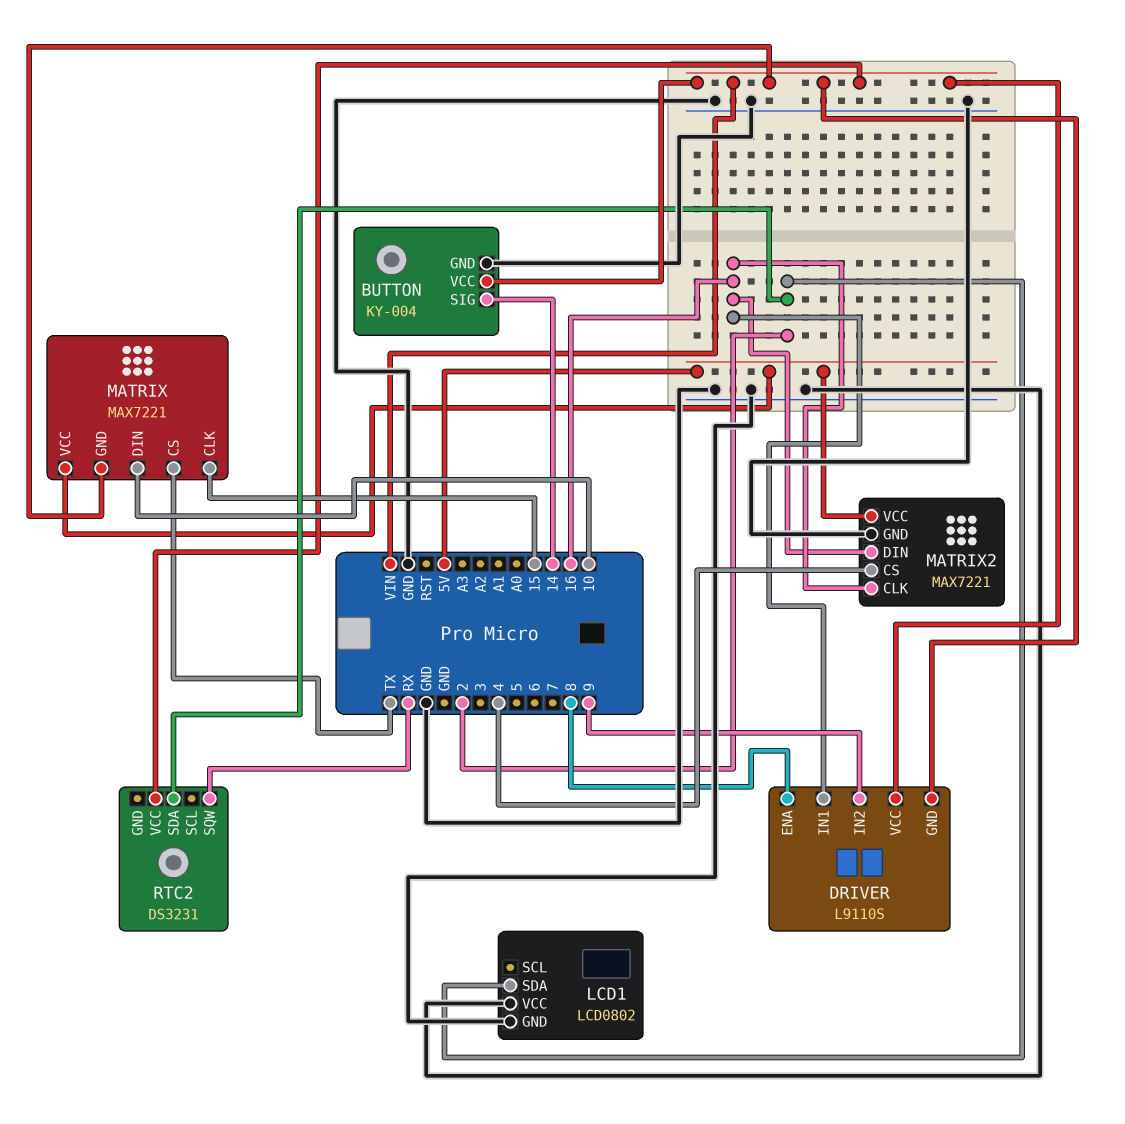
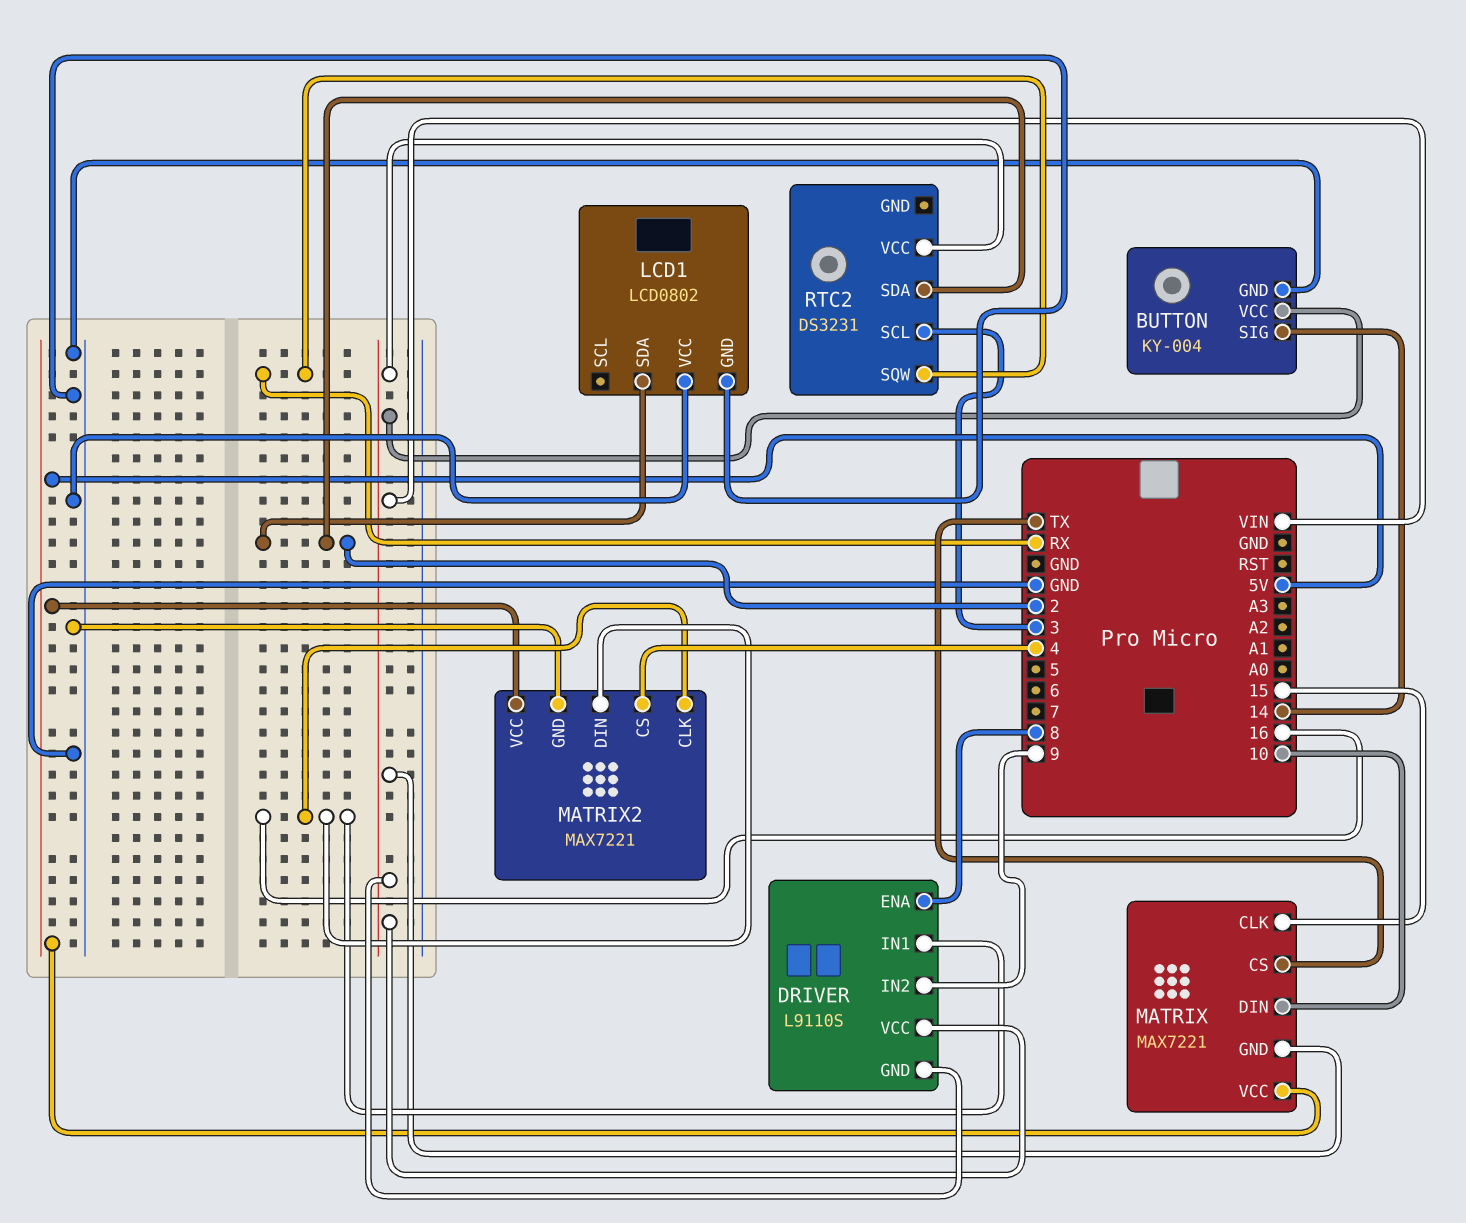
RTC2 pin SCL: none -> 3

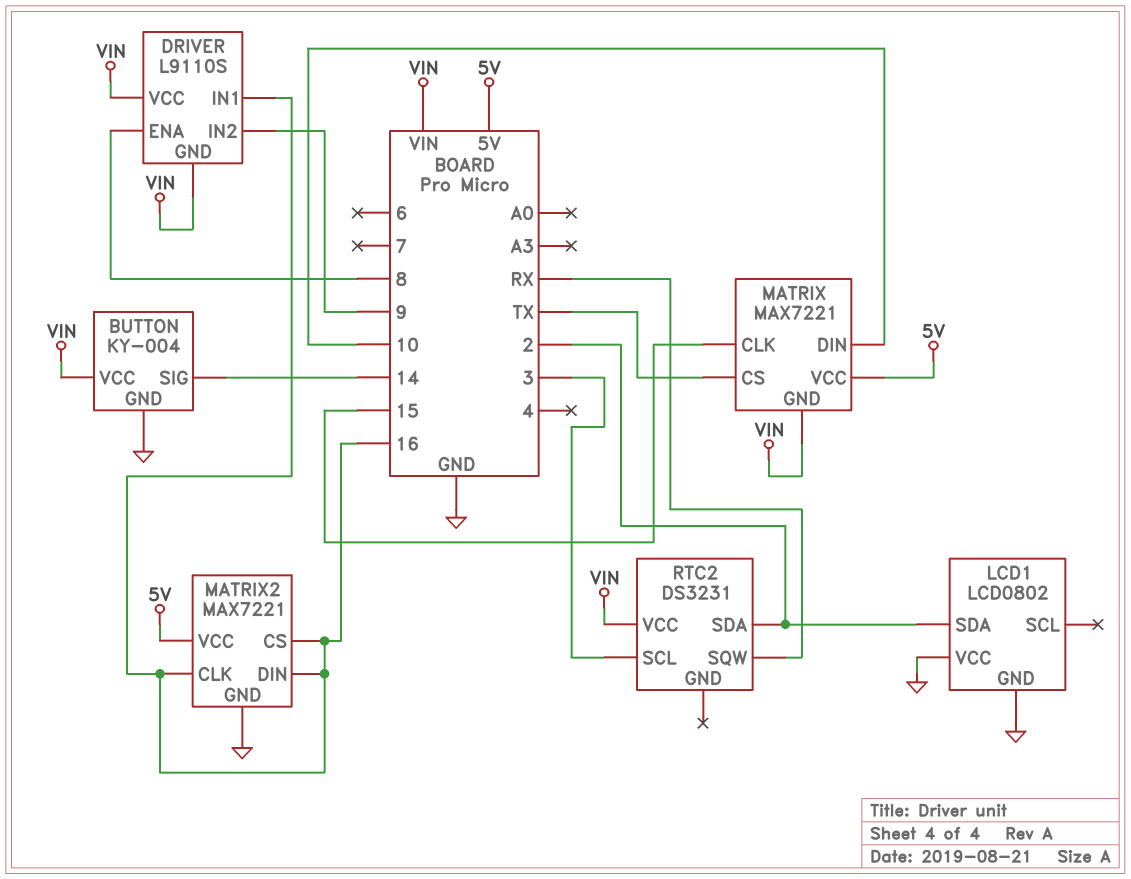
MATRIX2 pin CS: 4 -> 16

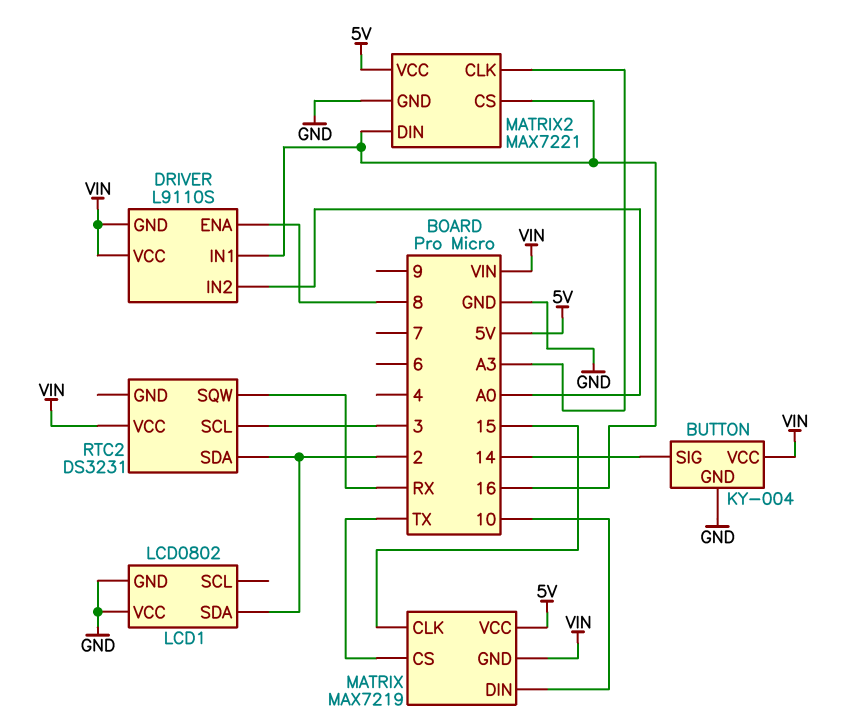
DRIVER pin IN2: 9 -> A0
MATRIX: MAX7221 -> MAX7219
MATRIX2 pin CLK: 16 -> A3

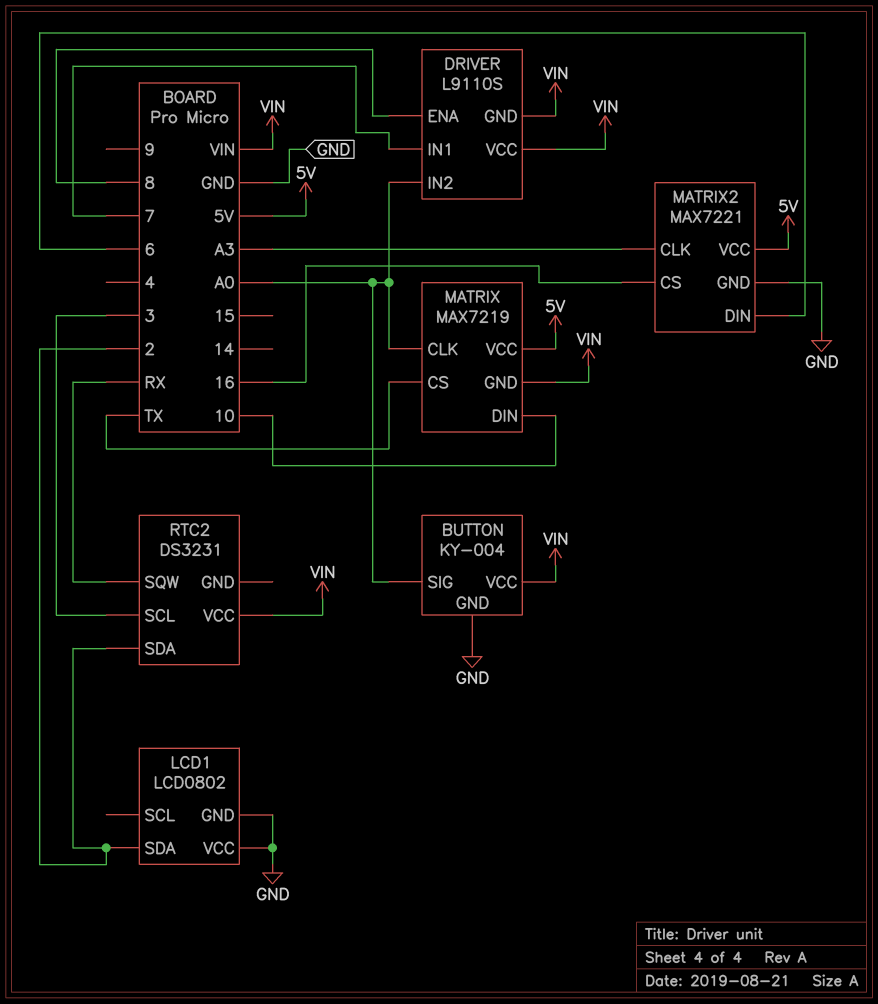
BUTTON pin SIG: 14 -> A0
DRIVER pin IN1: 16 -> 7
MATRIX pin CLK: 15 -> A0
MATRIX2 pin DIN: 16 -> 6

